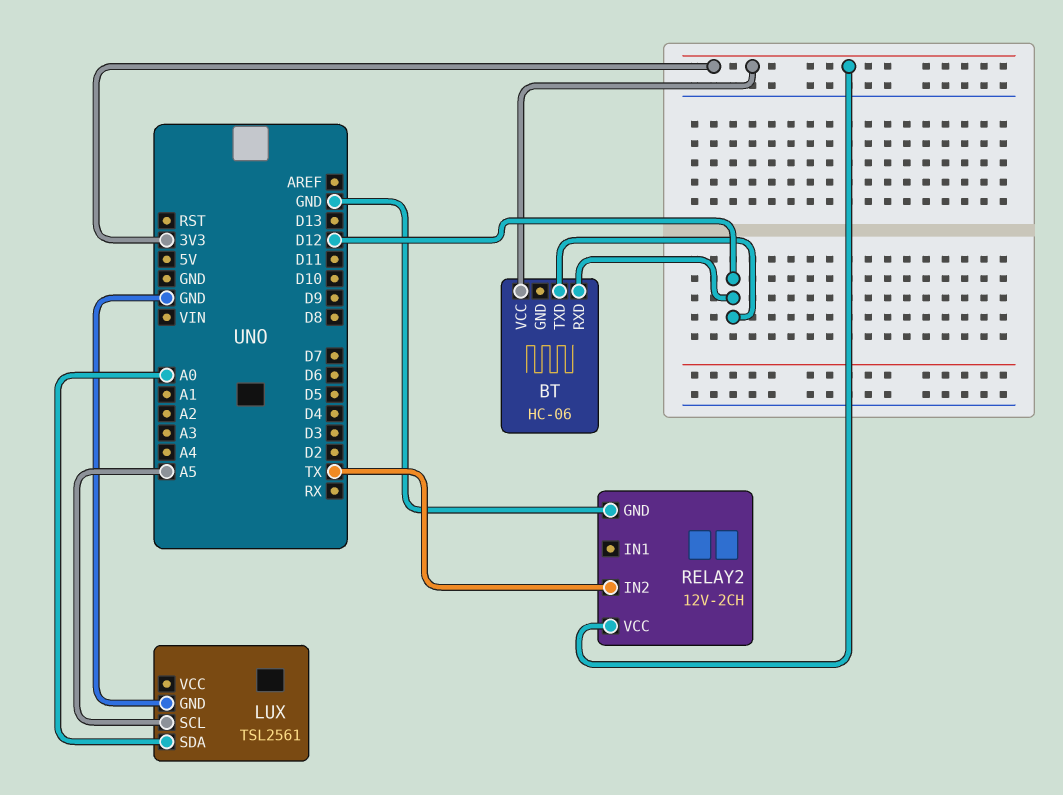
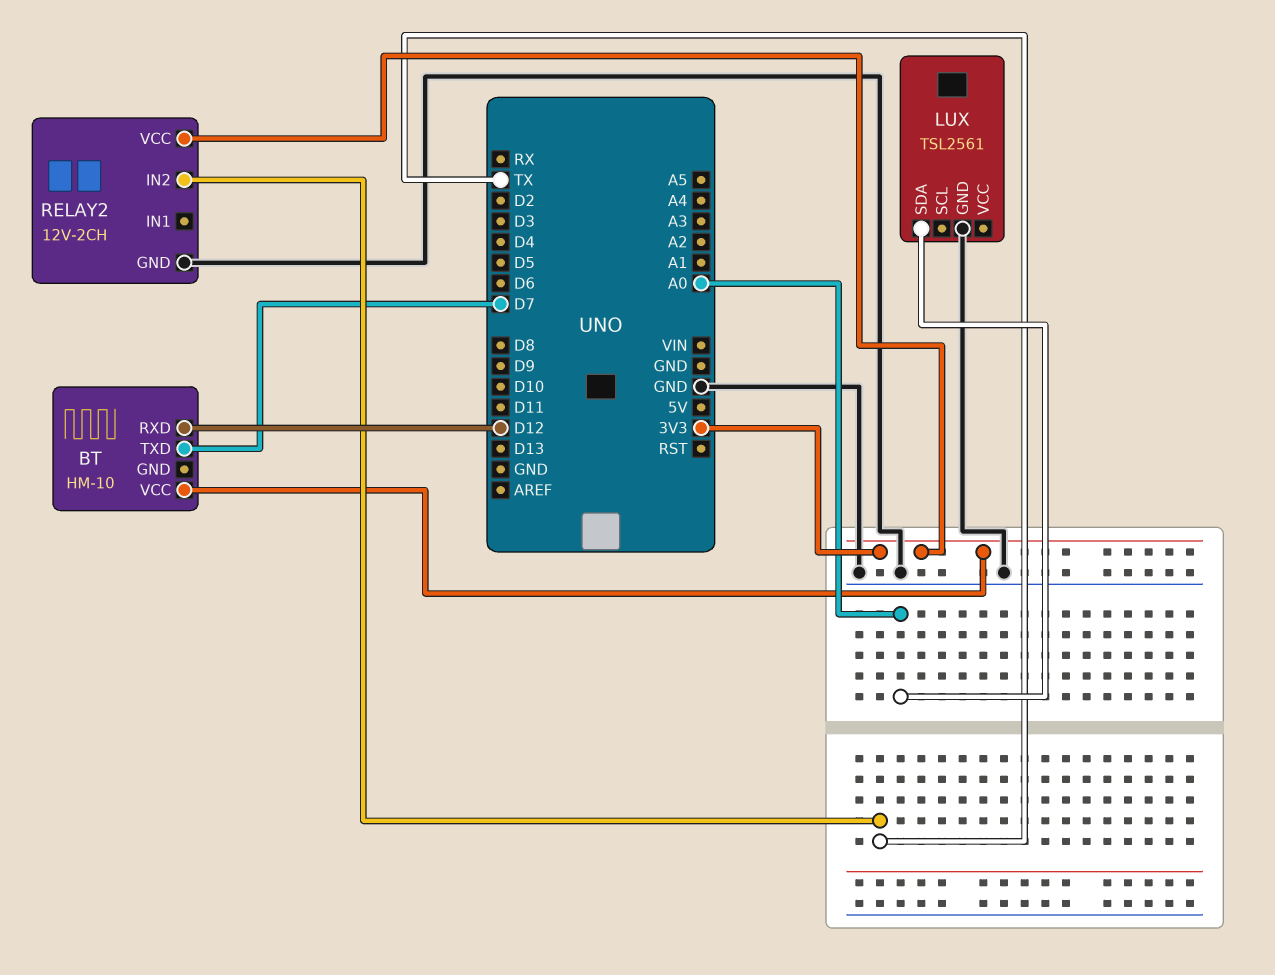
BT: HC-06 -> HM-10
BT pin TXD: D12 -> D7
LUX pin SCL: A5 -> none

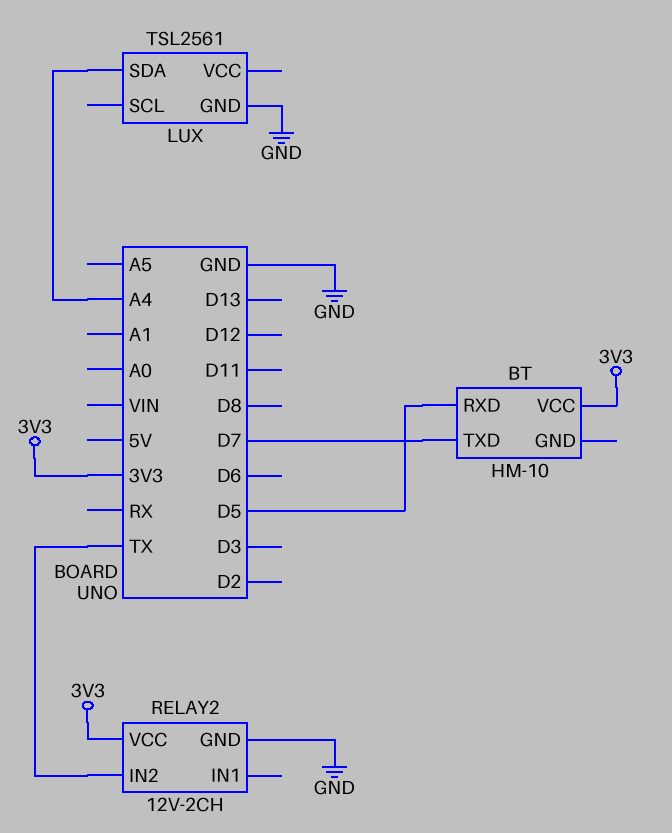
BT pin RXD: D12 -> D5
LUX pin SDA: A0 -> A4

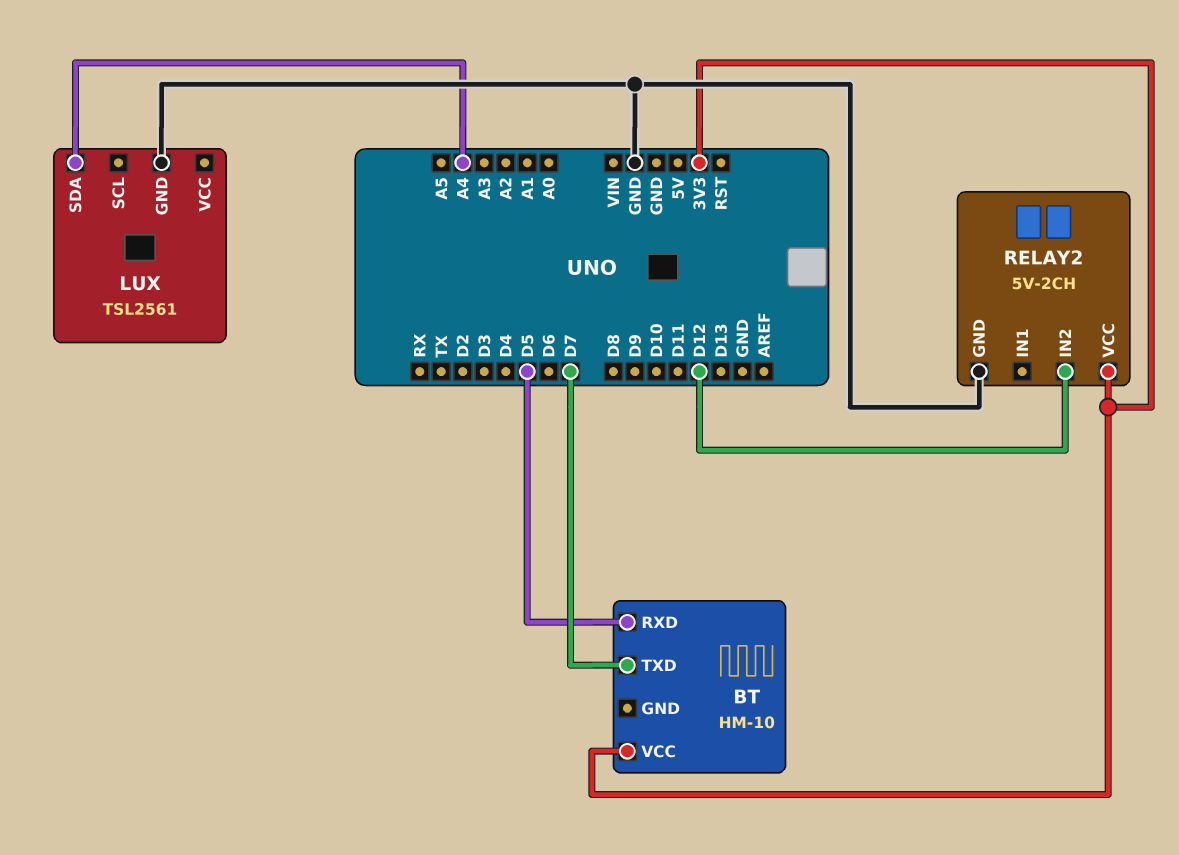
RELAY2: 12V-2CH -> 5V-2CH
RELAY2 pin IN2: TX -> D12

